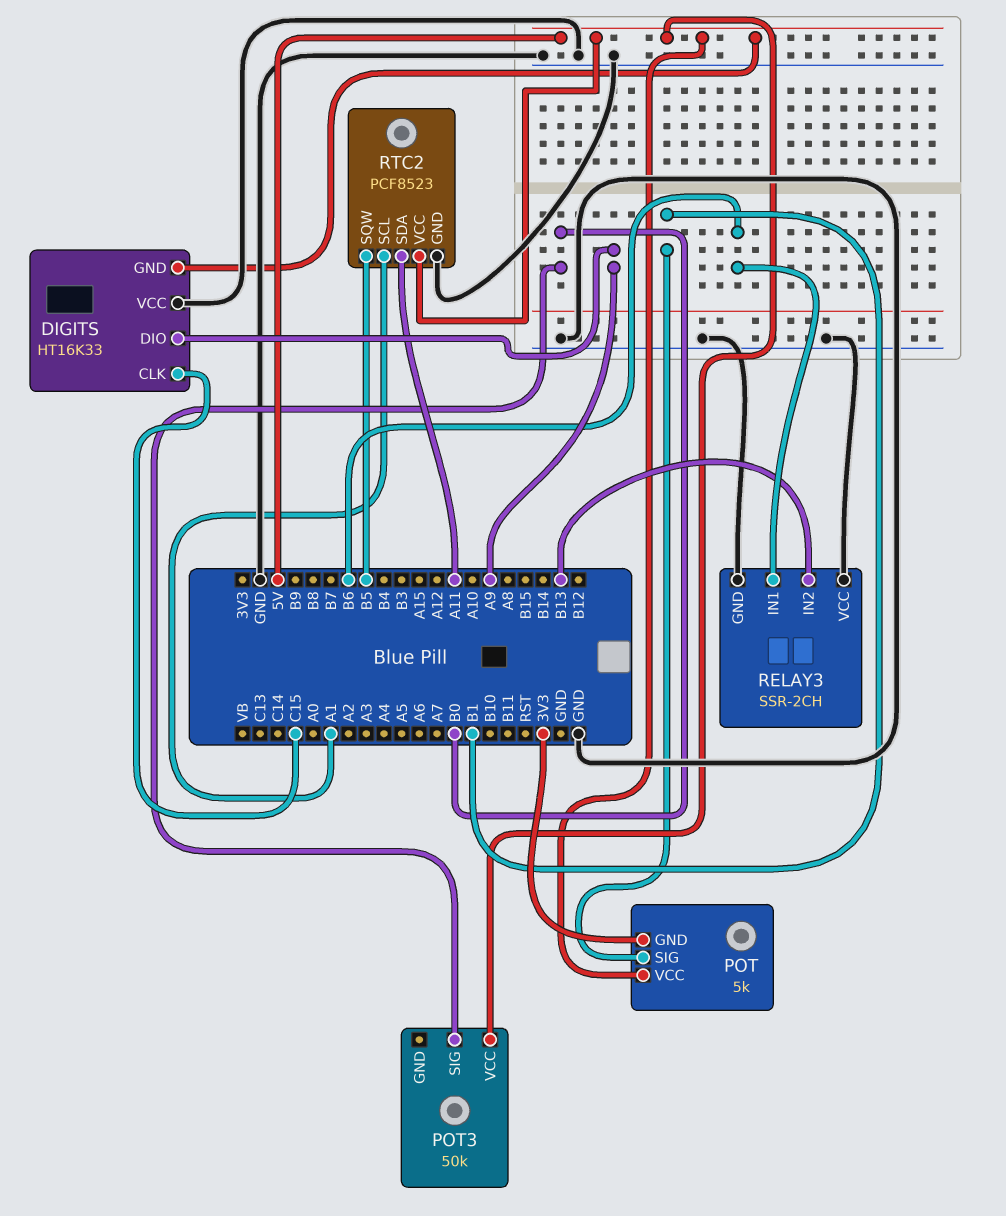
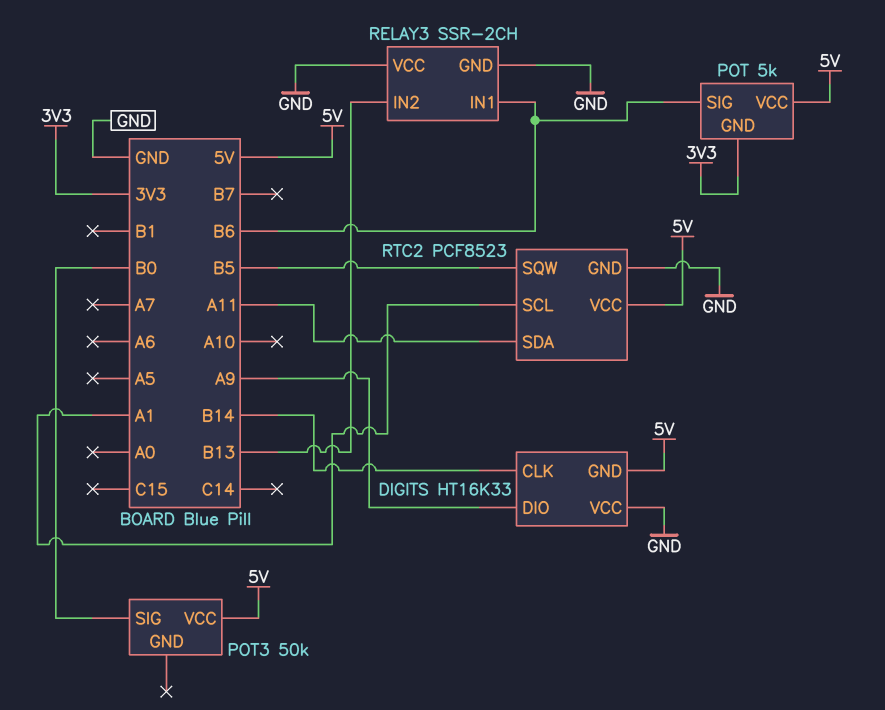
DIGITS pin CLK: C15 -> B14
POT pin SIG: B1 -> B6

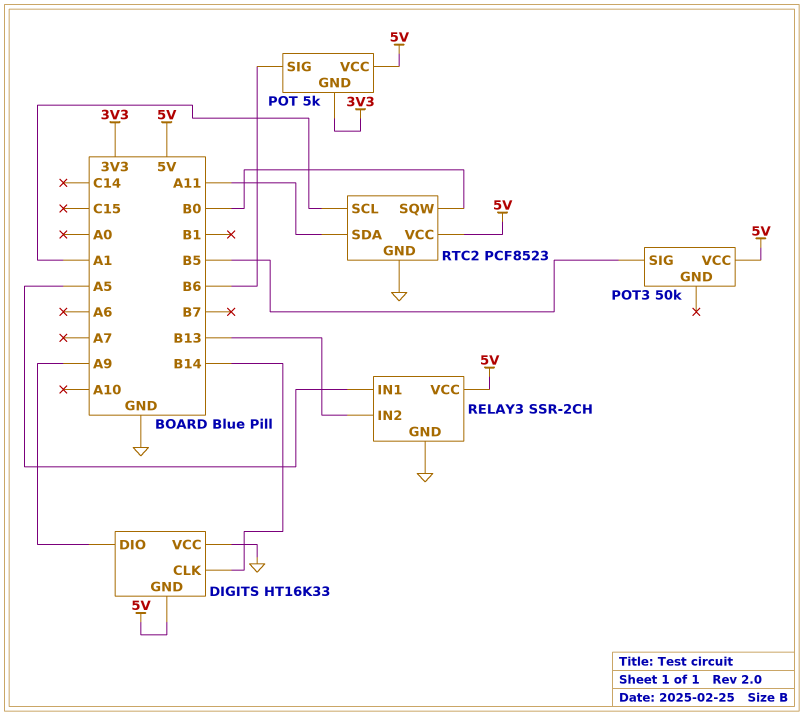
POT3 pin SIG: B0 -> B5
RELAY3 pin IN1: B6 -> A5
RELAY3 pin VCC: GND -> 5V
RTC2 pin SQW: B5 -> B0

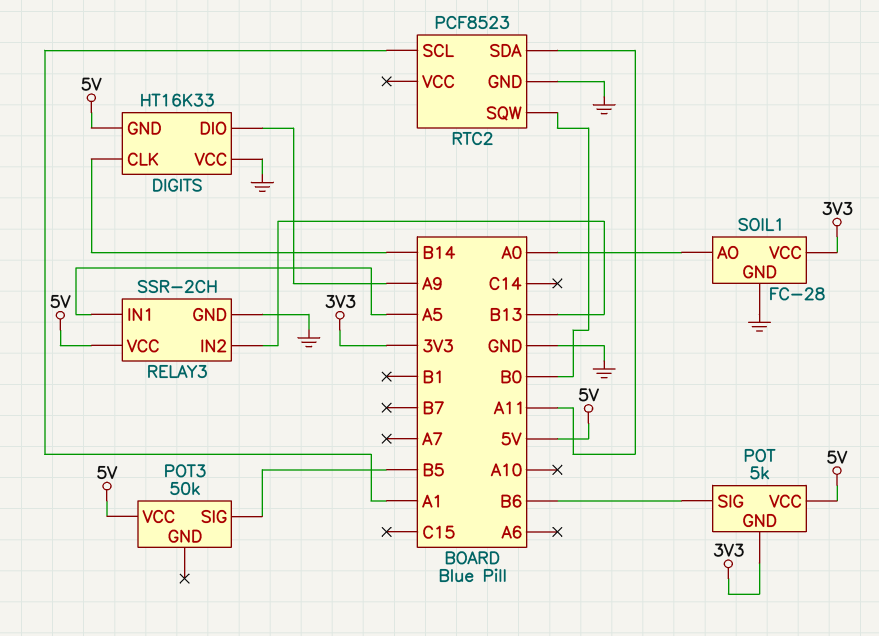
RTC2 pin VCC: 5V -> none
SOIL1: none -> FC-28
SOIL1 pin AO: none -> A0
SOIL1 pin GND: none -> GND
SOIL1 pin VCC: none -> 3V3

